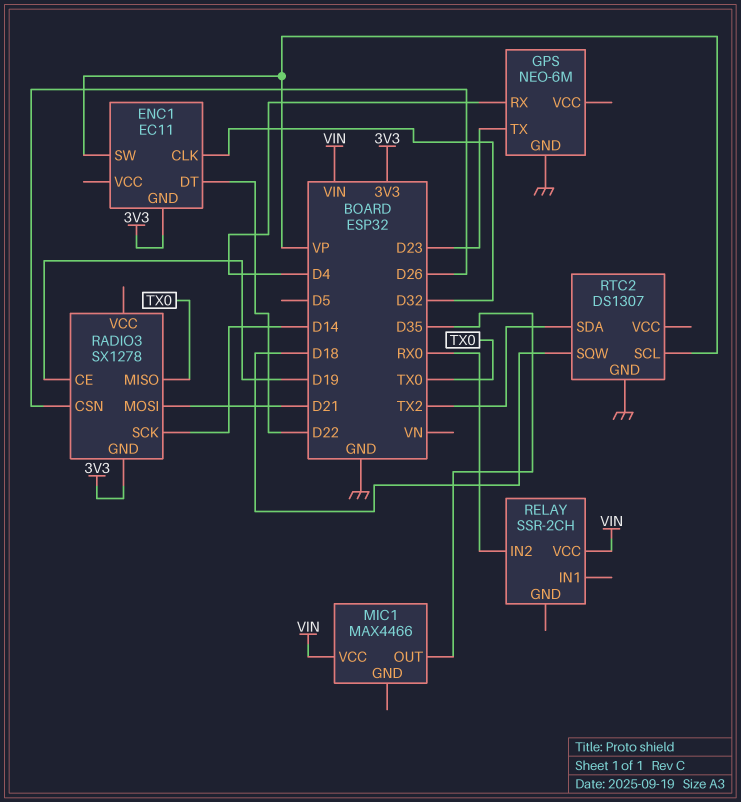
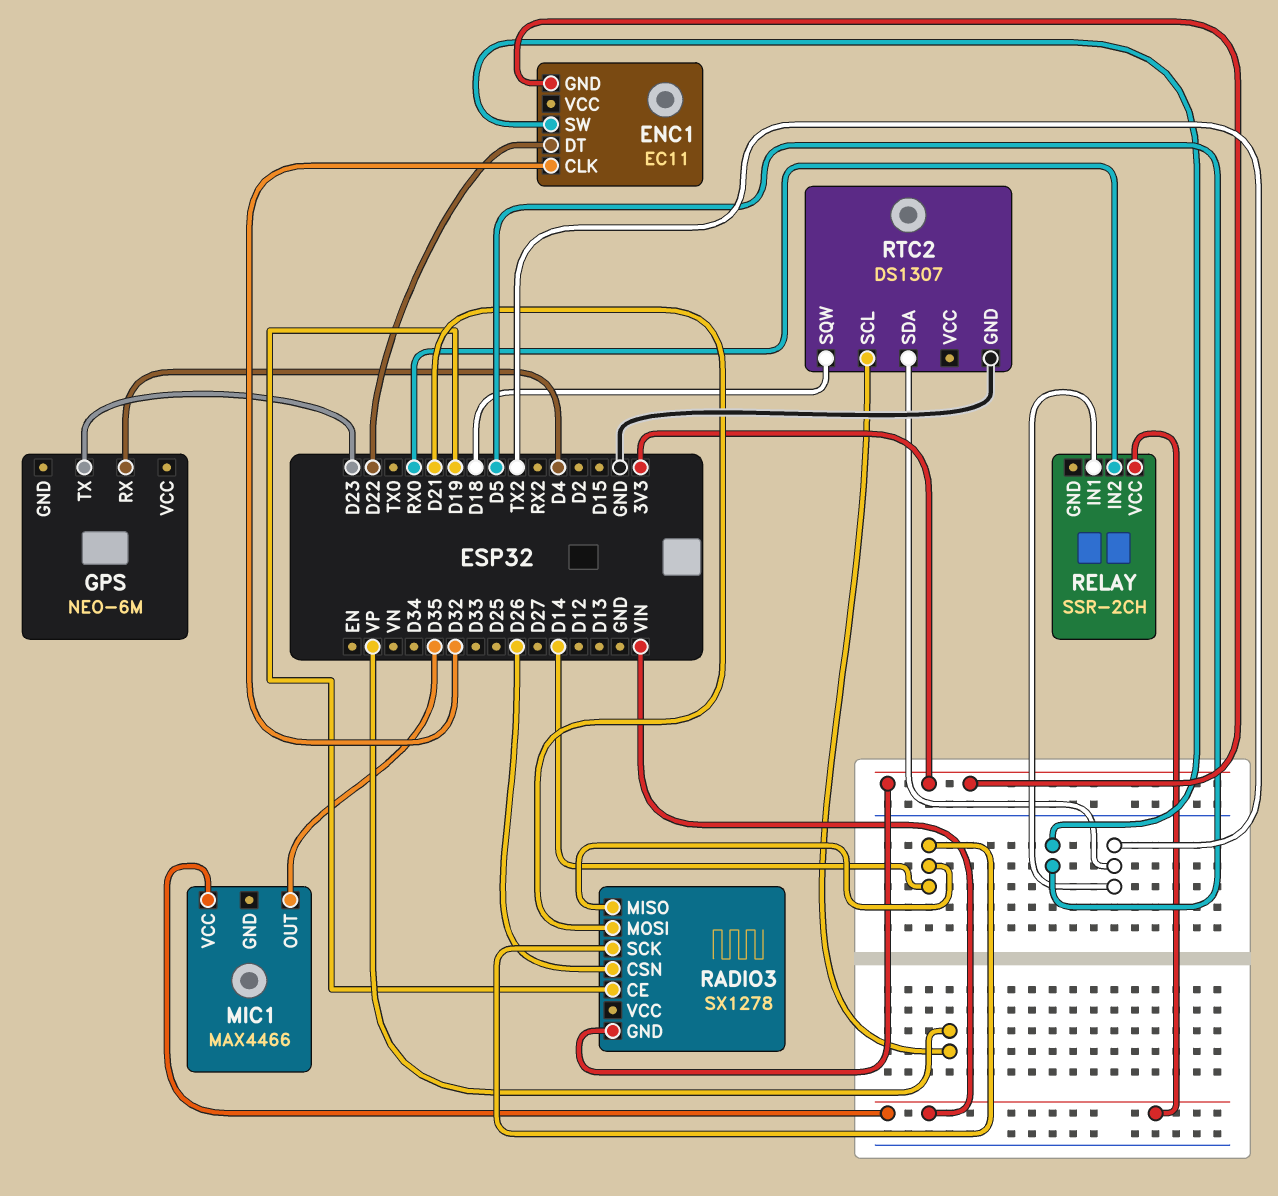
ENC1 pin SW: VP -> D5
GPS pin GND: GND -> none
RADIO3 pin MISO: TX0 -> D14
RELAY pin IN1: none -> TX2

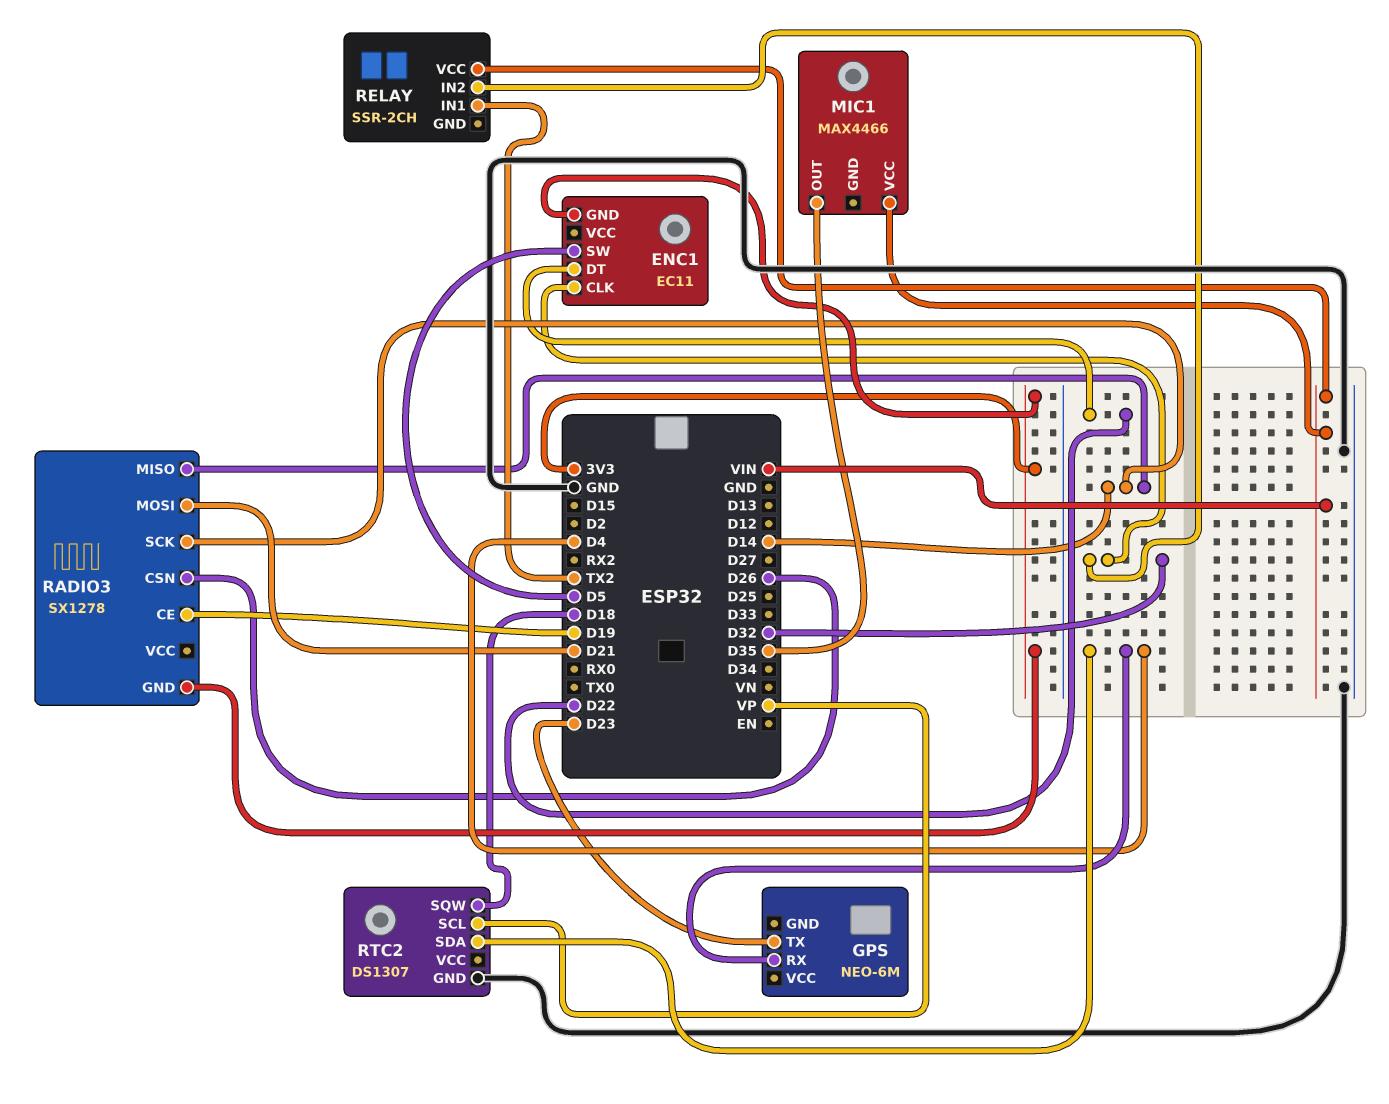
RELAY pin IN2: RX0 -> D32
RTC2 pin SDA: TX2 -> D4

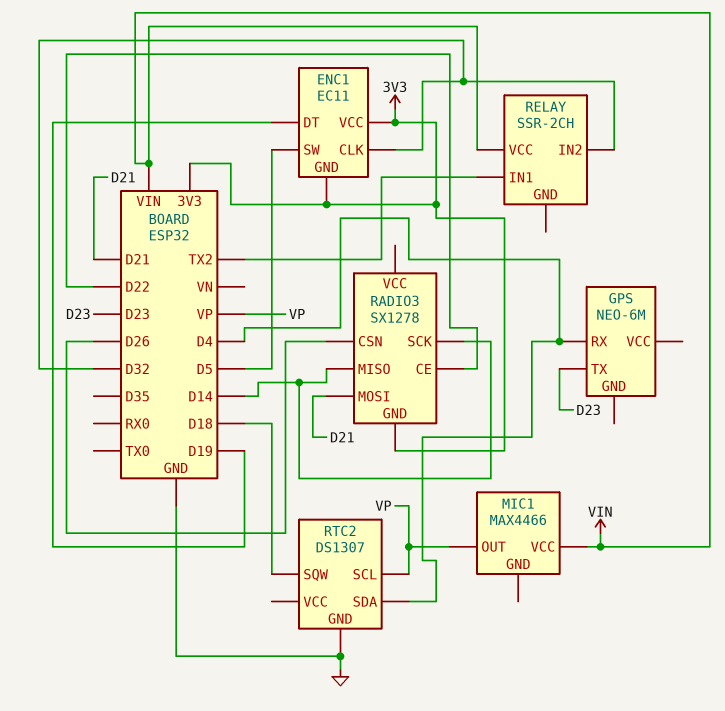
ENC1 pin DT: D22 -> D19
ENC1 pin VCC: none -> 3V3
MIC1 pin OUT: D35 -> VP
RADIO3 pin CE: D19 -> D22

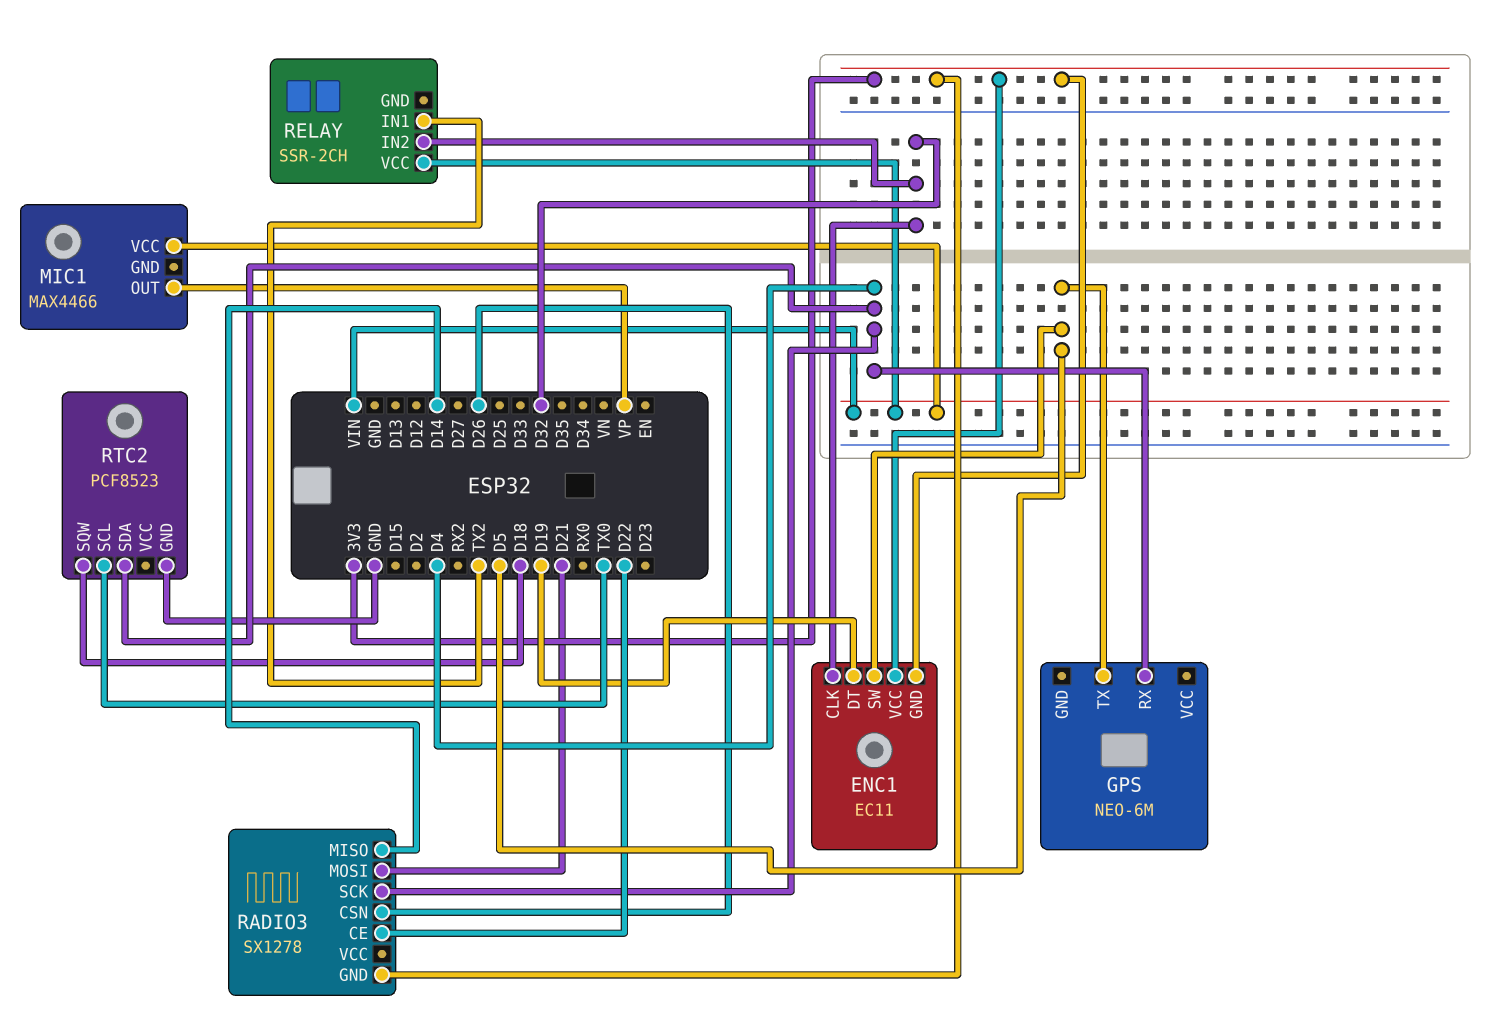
GPS pin TX: D23 -> D5
RADIO3 pin SCK: D14 -> D4
RTC2: DS1307 -> PCF8523
RTC2 pin SCL: VP -> TX0

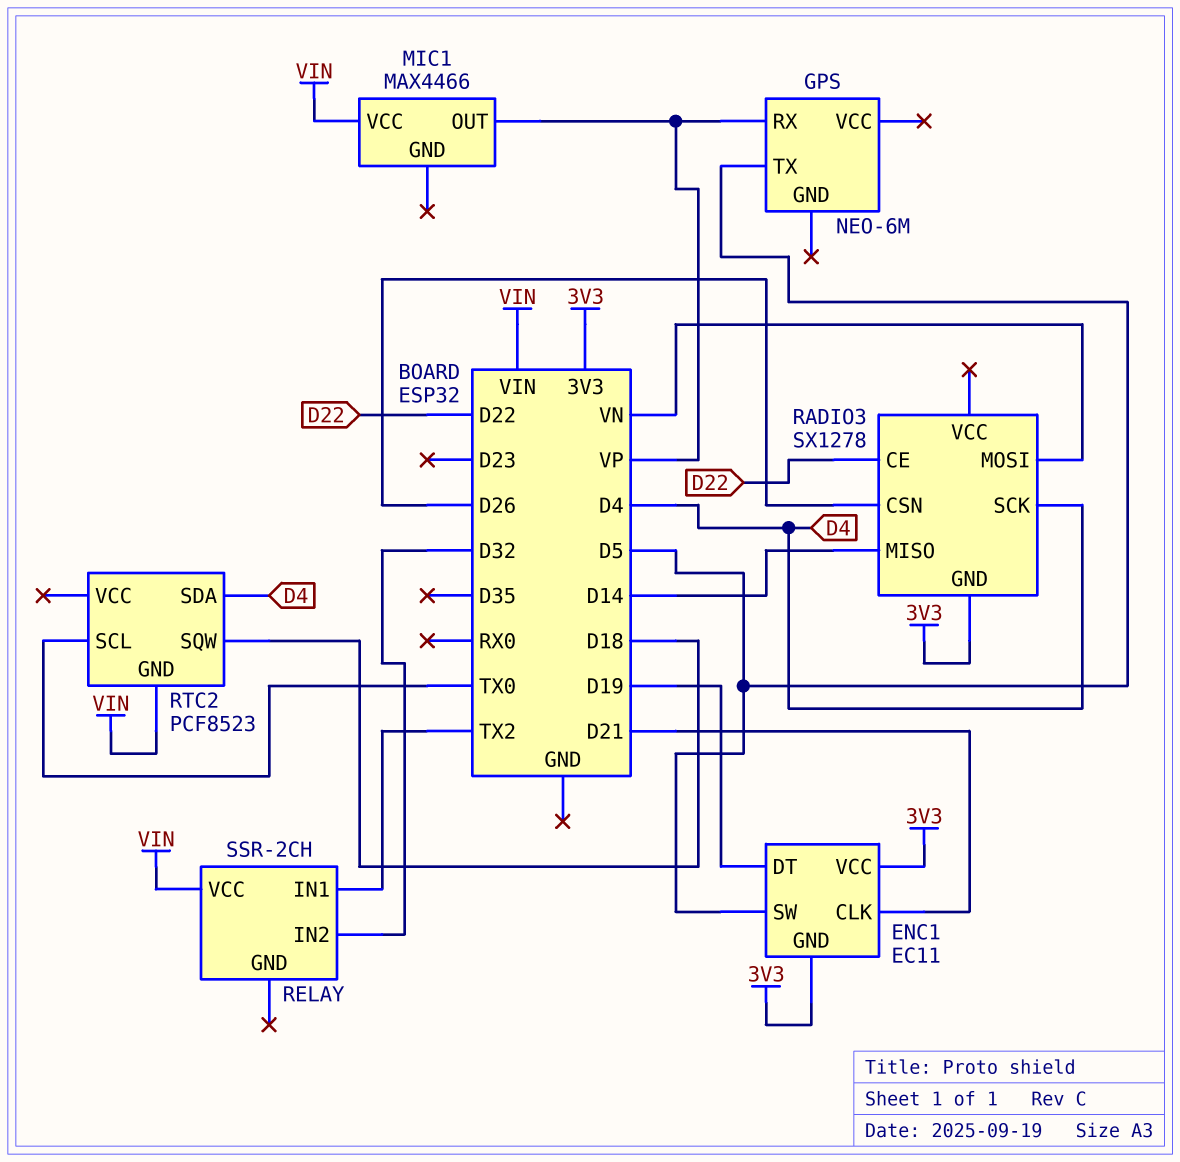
ENC1 pin CLK: D32 -> D21
GPS pin RX: D4 -> VP
RADIO3 pin MOSI: D21 -> VN
RTC2 pin GND: GND -> VIN

